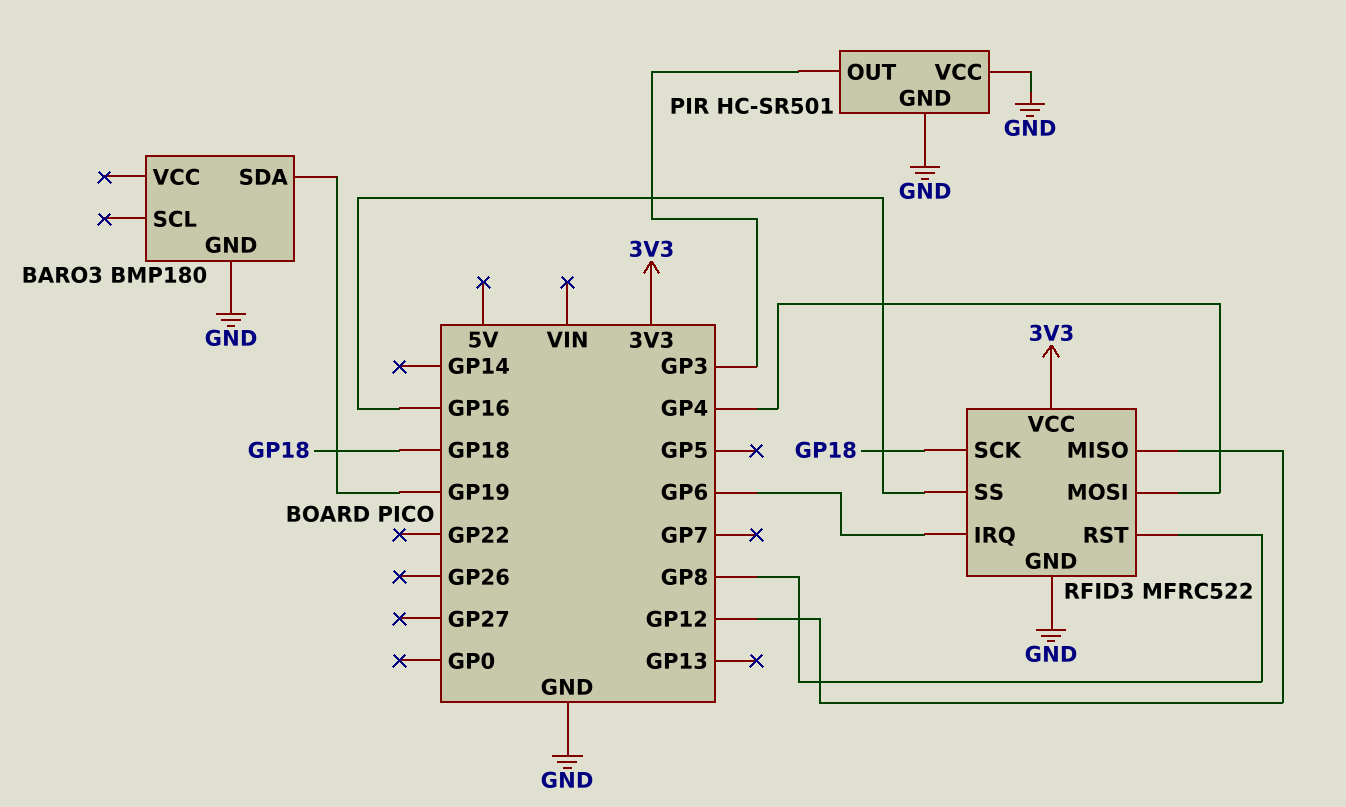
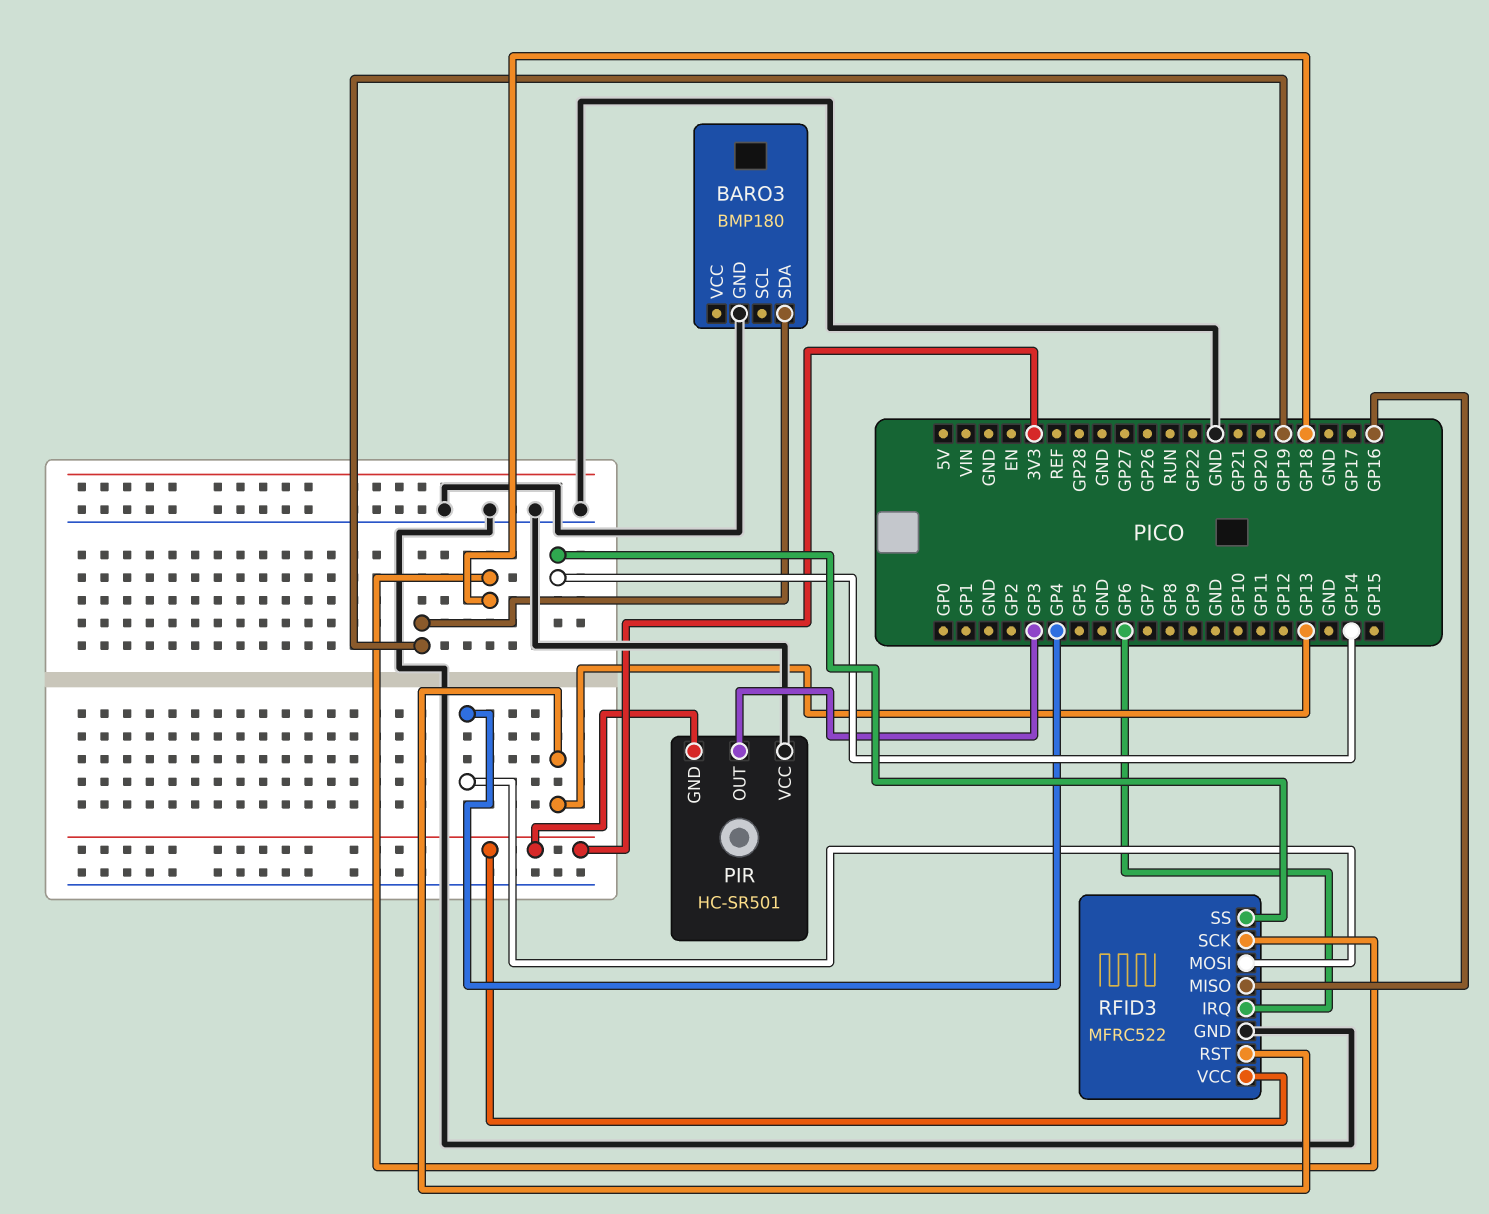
PIR pin GND: GND -> 3V3
RFID3 pin MISO: GP12 -> GP16
RFID3 pin RST: GP8 -> GP13
RFID3 pin SS: GP16 -> GP14

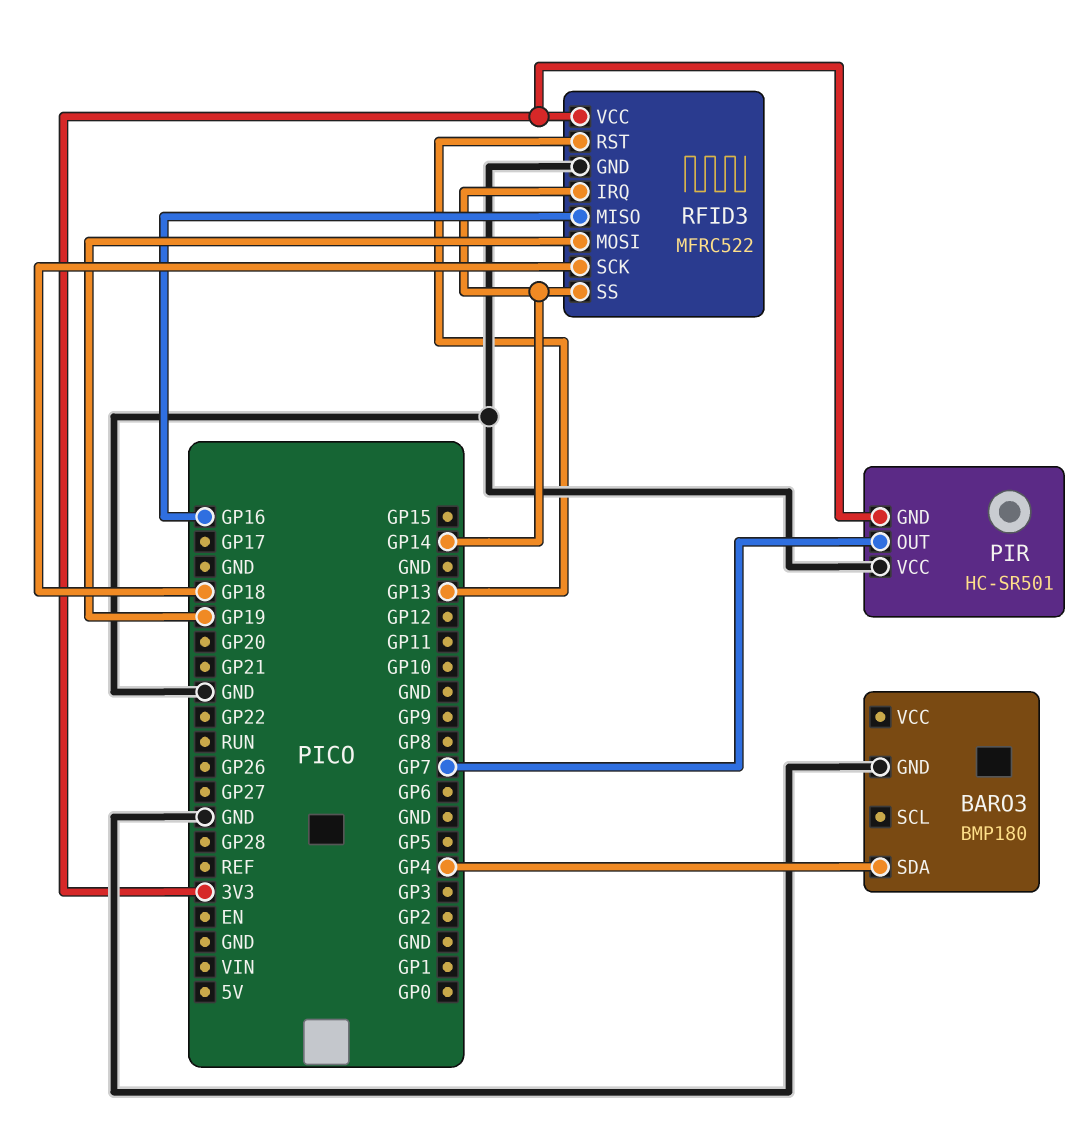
BARO3 pin SDA: GP19 -> GP4
PIR pin OUT: GP3 -> GP7
RFID3 pin IRQ: GP6 -> GP14
RFID3 pin MOSI: GP4 -> GP19

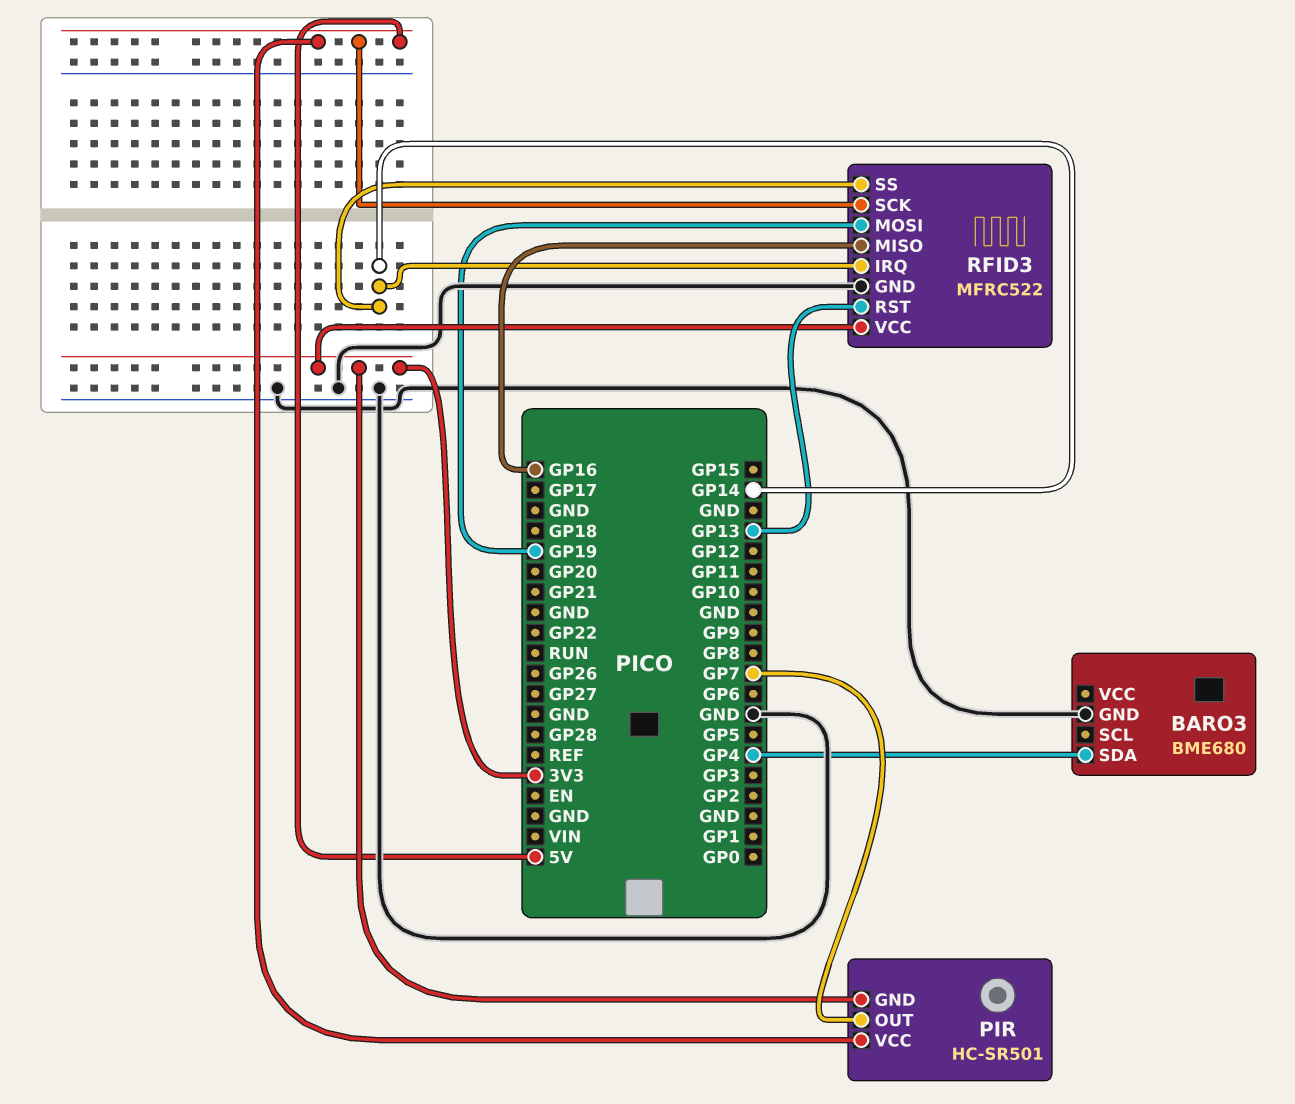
BARO3: BMP180 -> BME680
PIR pin VCC: GND -> 5V
RFID3 pin SCK: GP18 -> 5V

